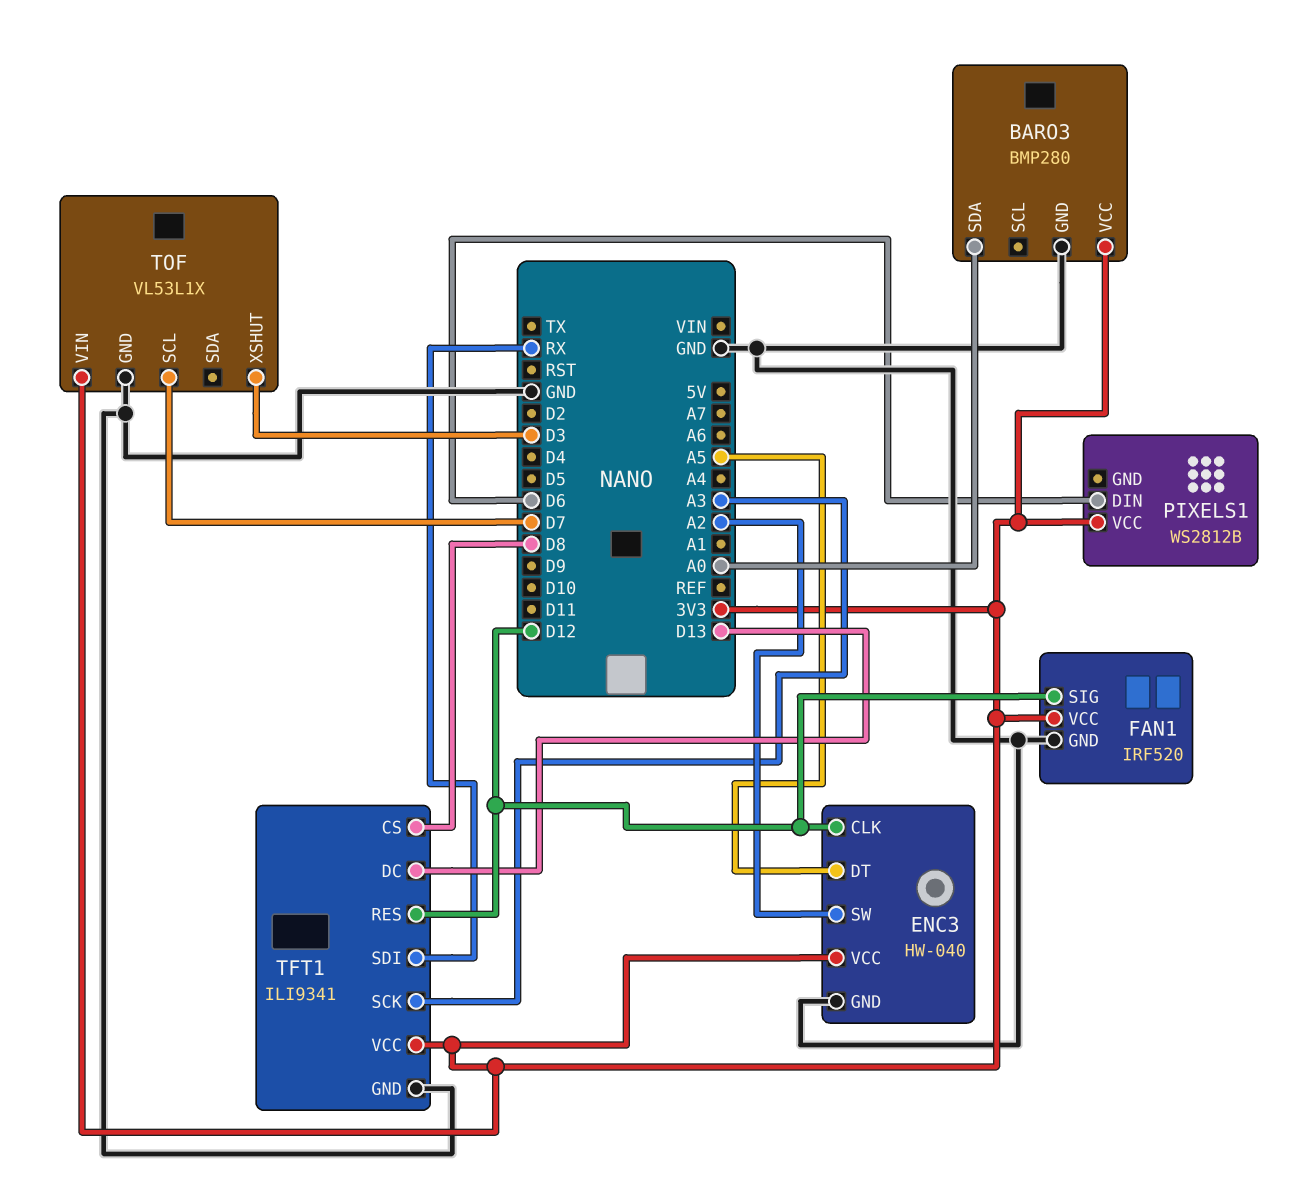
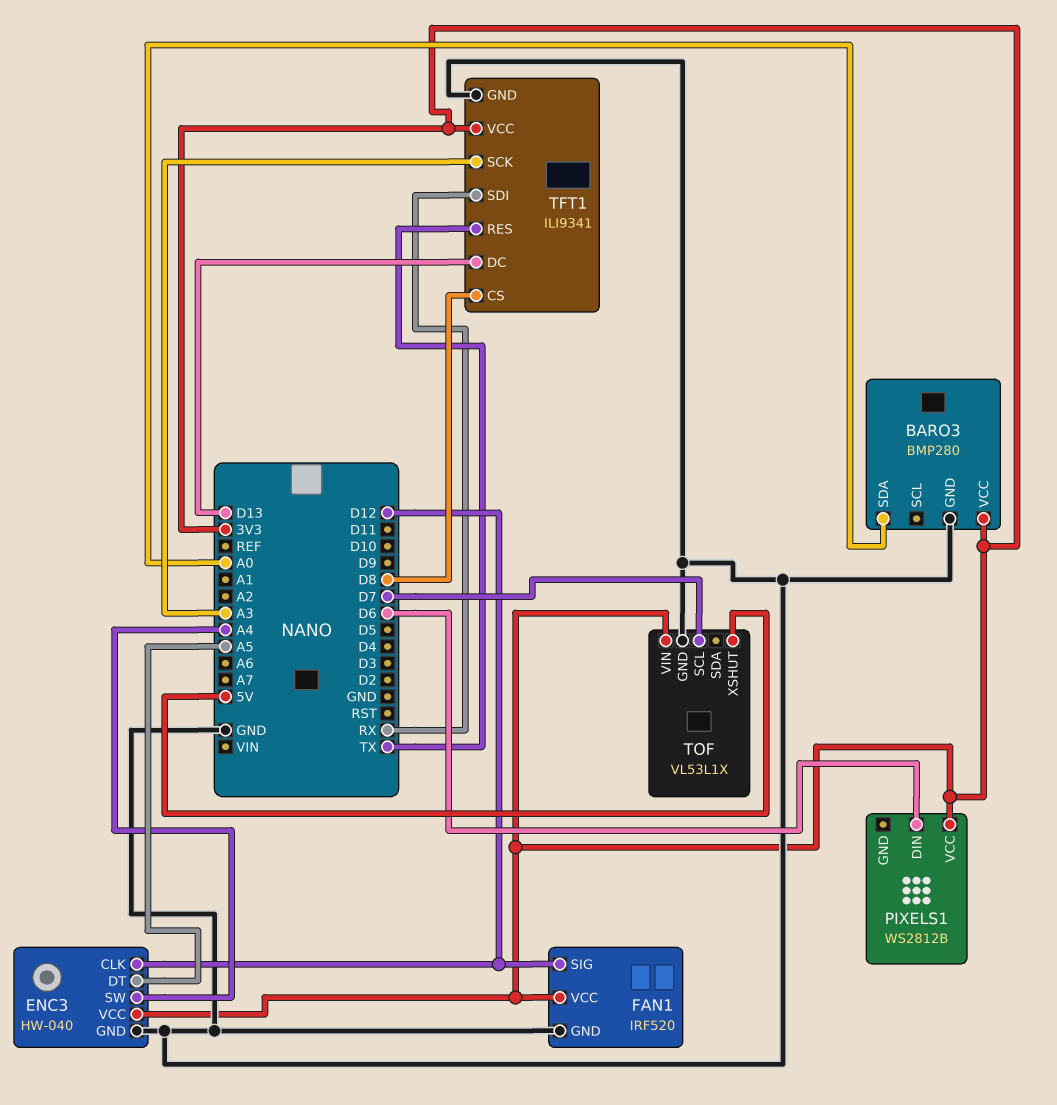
ENC3 pin SW: A2 -> A4
TFT1 pin RES: D12 -> TX
TOF pin XSHUT: D3 -> 5V

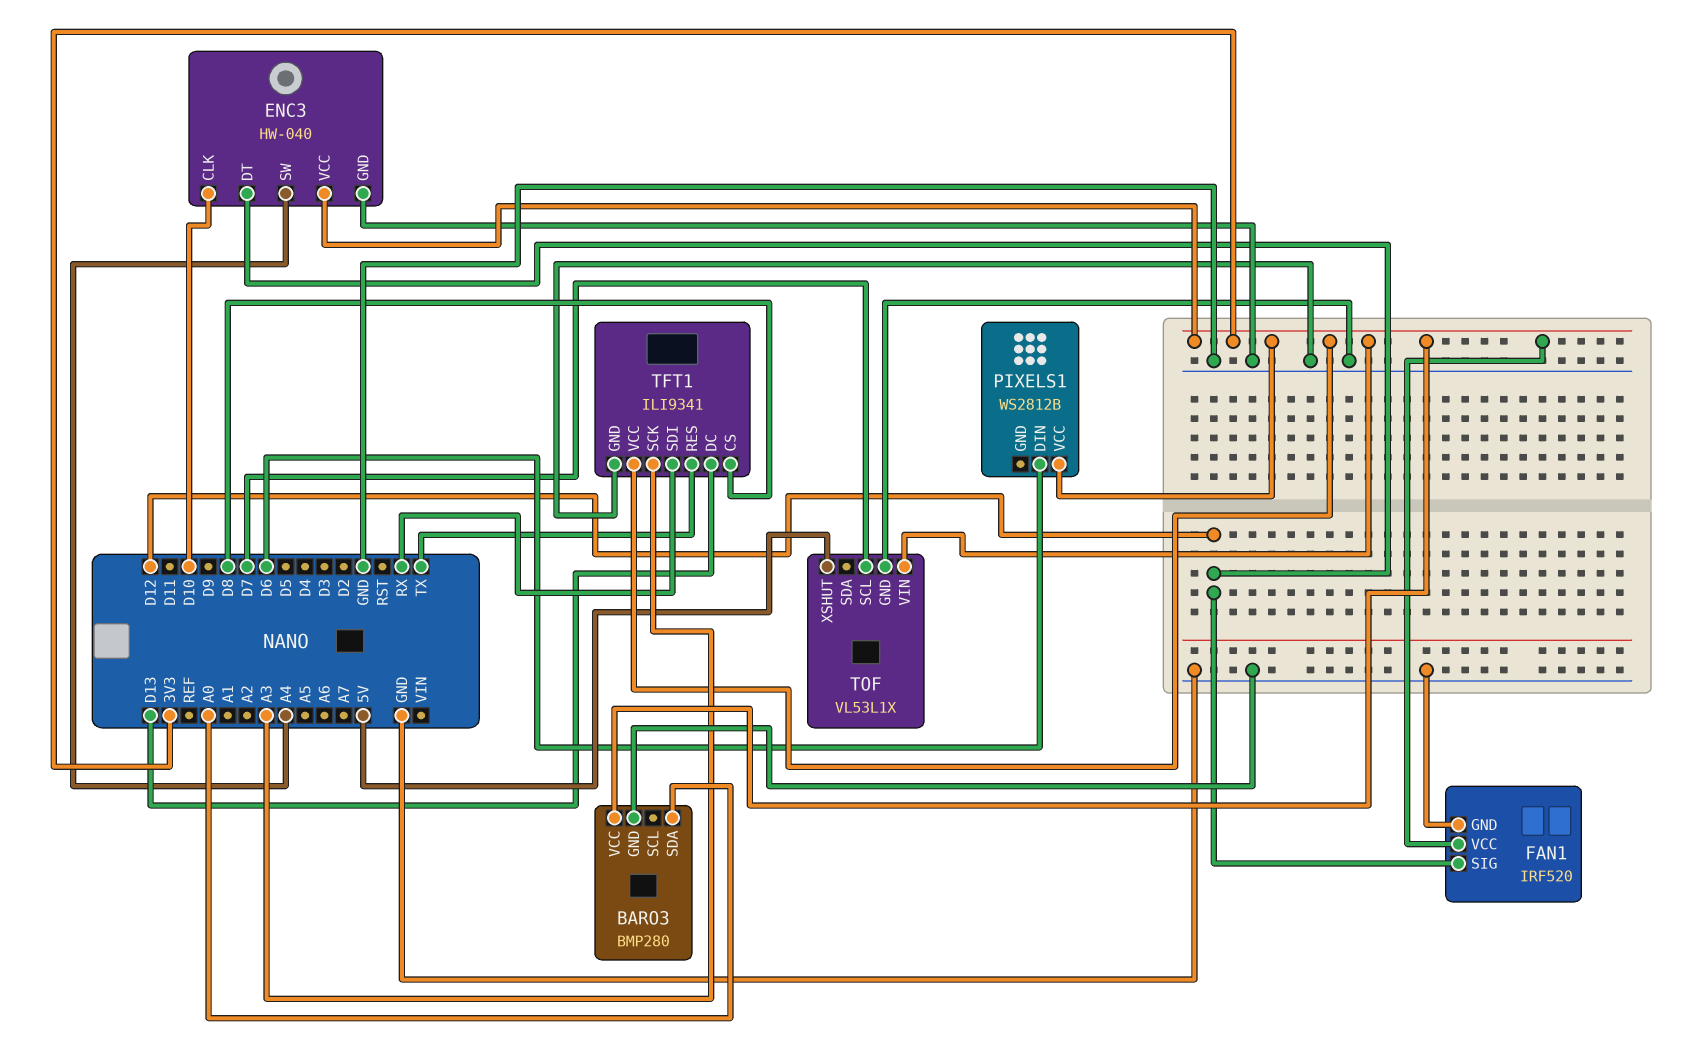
ENC3 pin CLK: D12 -> D10
ENC3 pin DT: A5 -> D12

